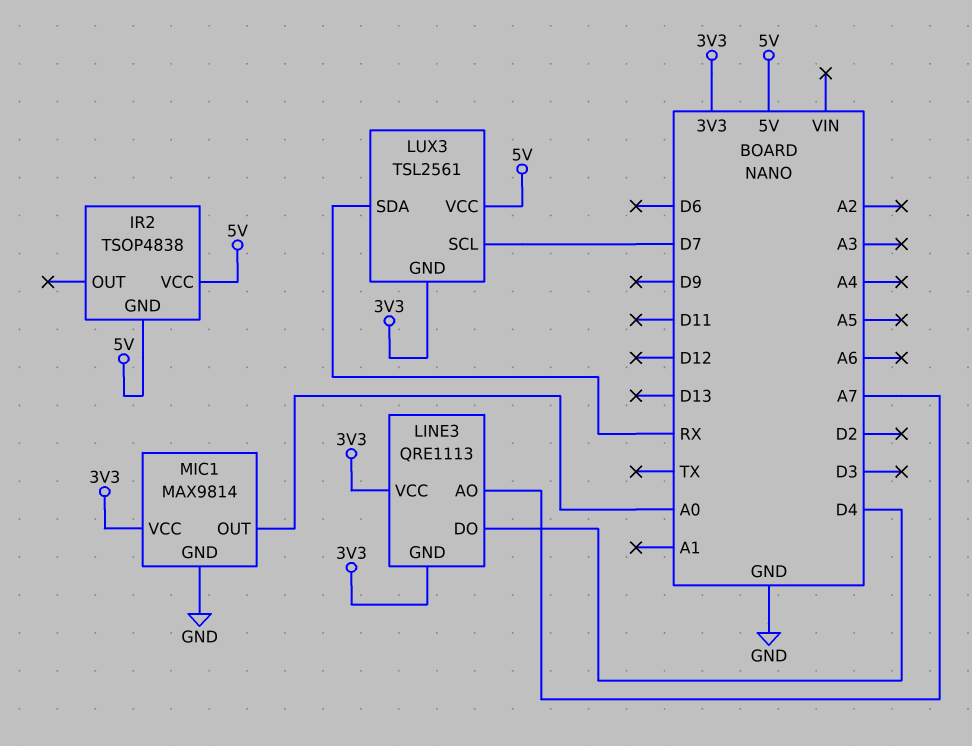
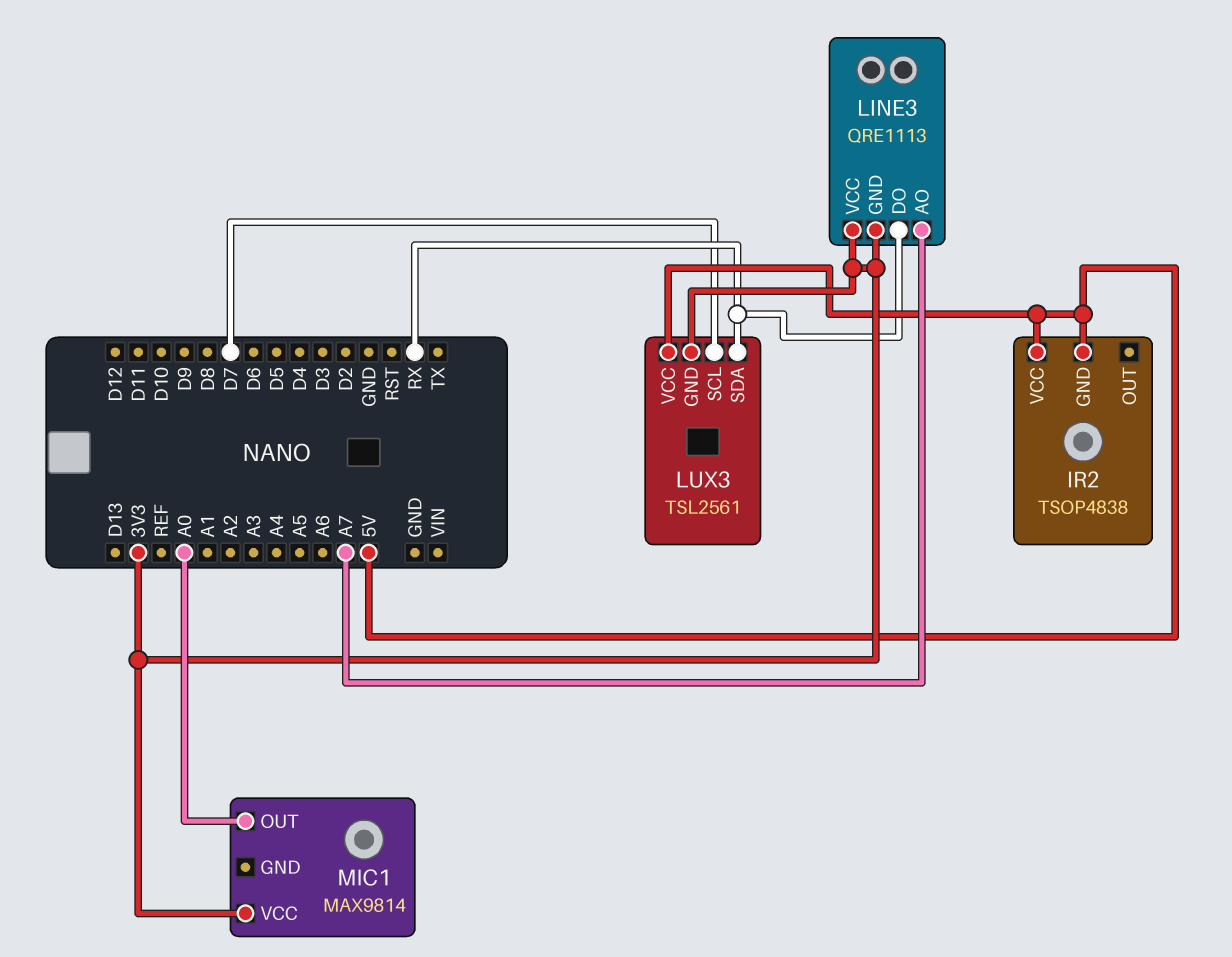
LINE3 pin DO: D4 -> RX
MIC1 pin GND: GND -> none

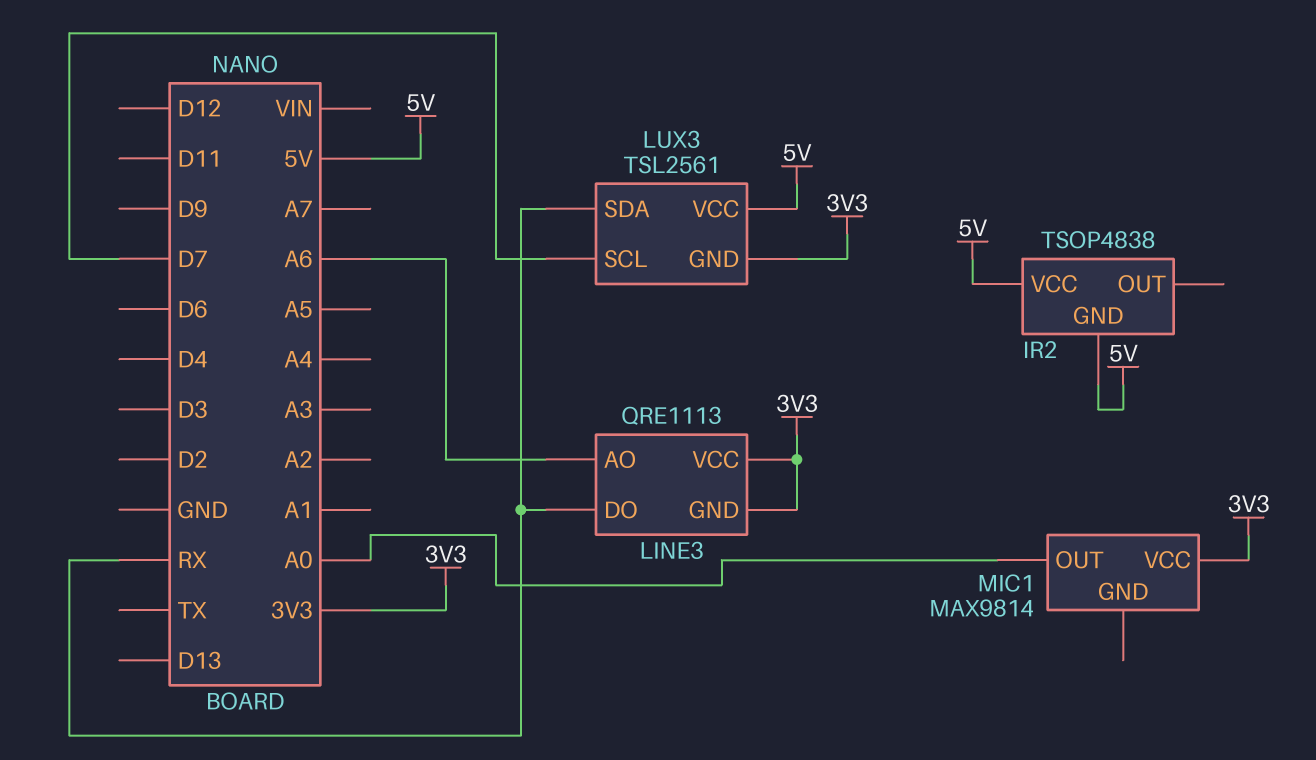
LINE3 pin AO: A7 -> A6

